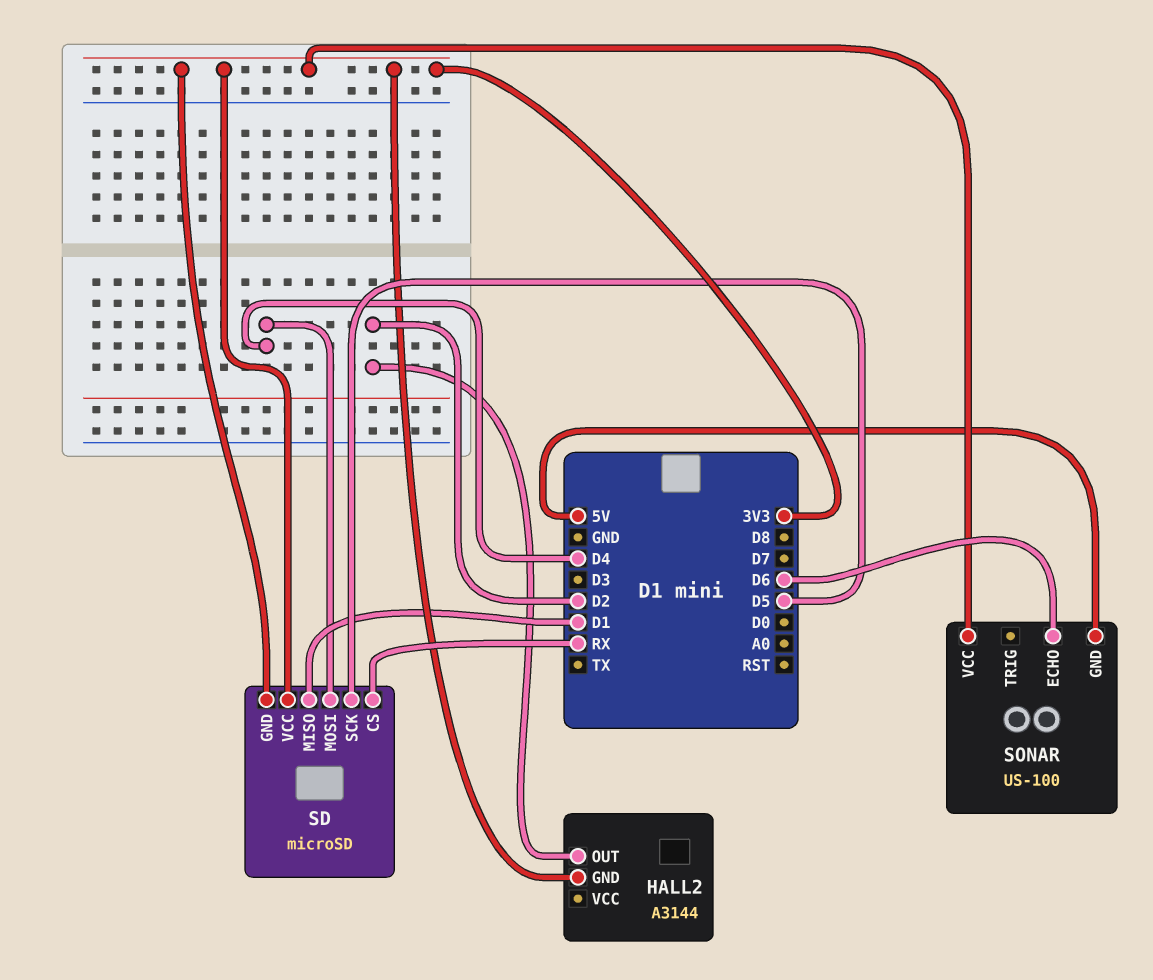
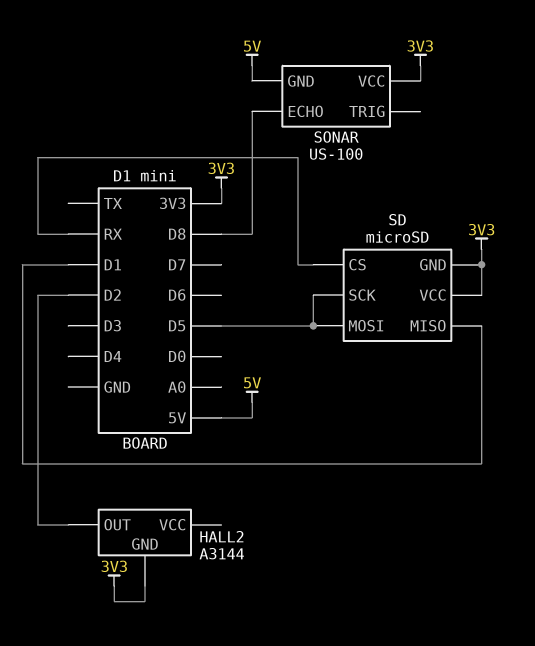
SD pin MOSI: D4 -> D5
SONAR pin ECHO: D6 -> D8

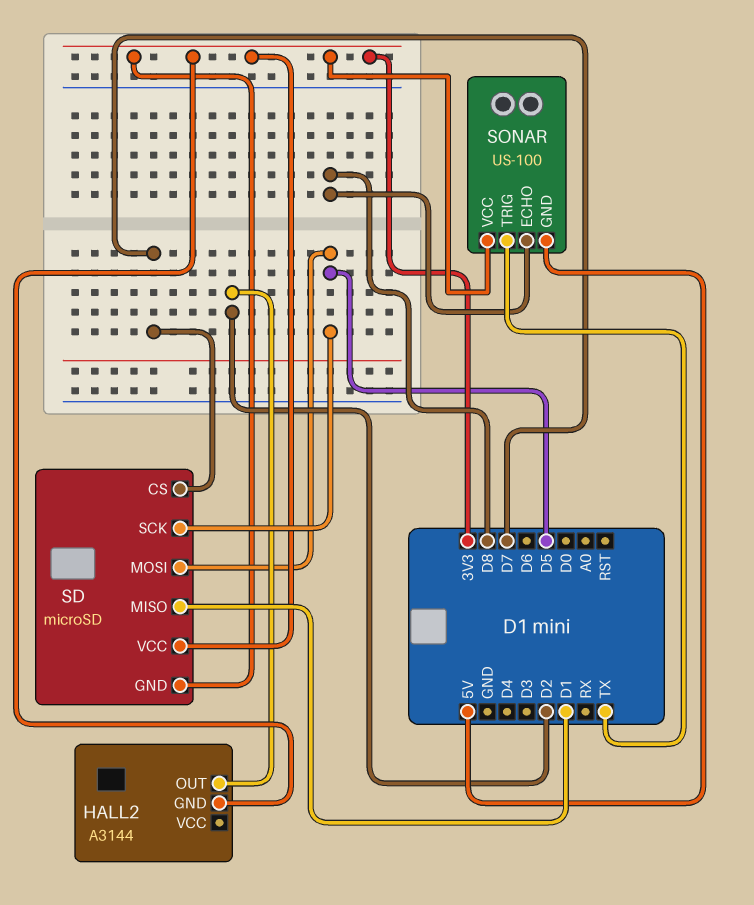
SD pin CS: RX -> D7
SONAR pin TRIG: none -> TX

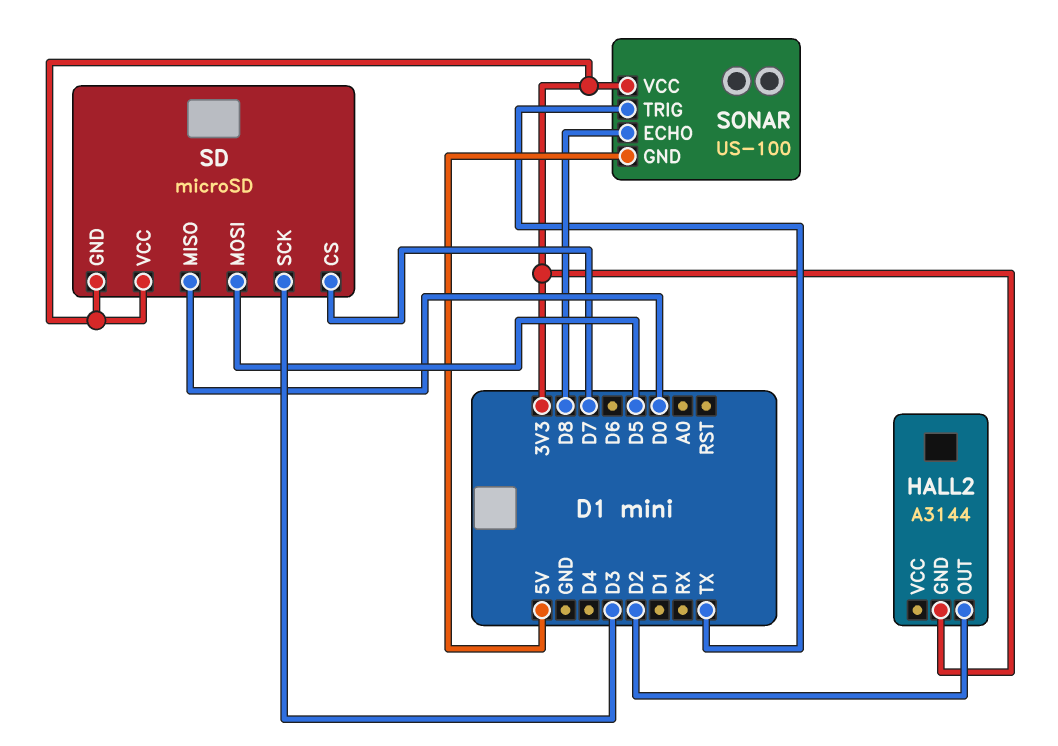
SD pin MISO: D1 -> D0
SD pin SCK: D5 -> D3

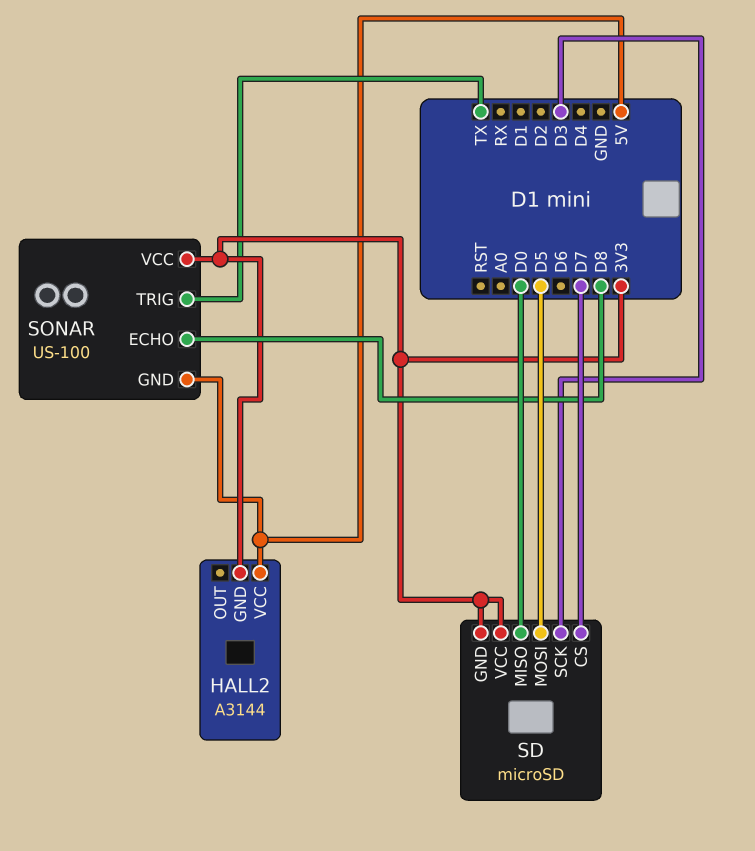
HALL2 pin OUT: D2 -> none
HALL2 pin VCC: none -> 5V

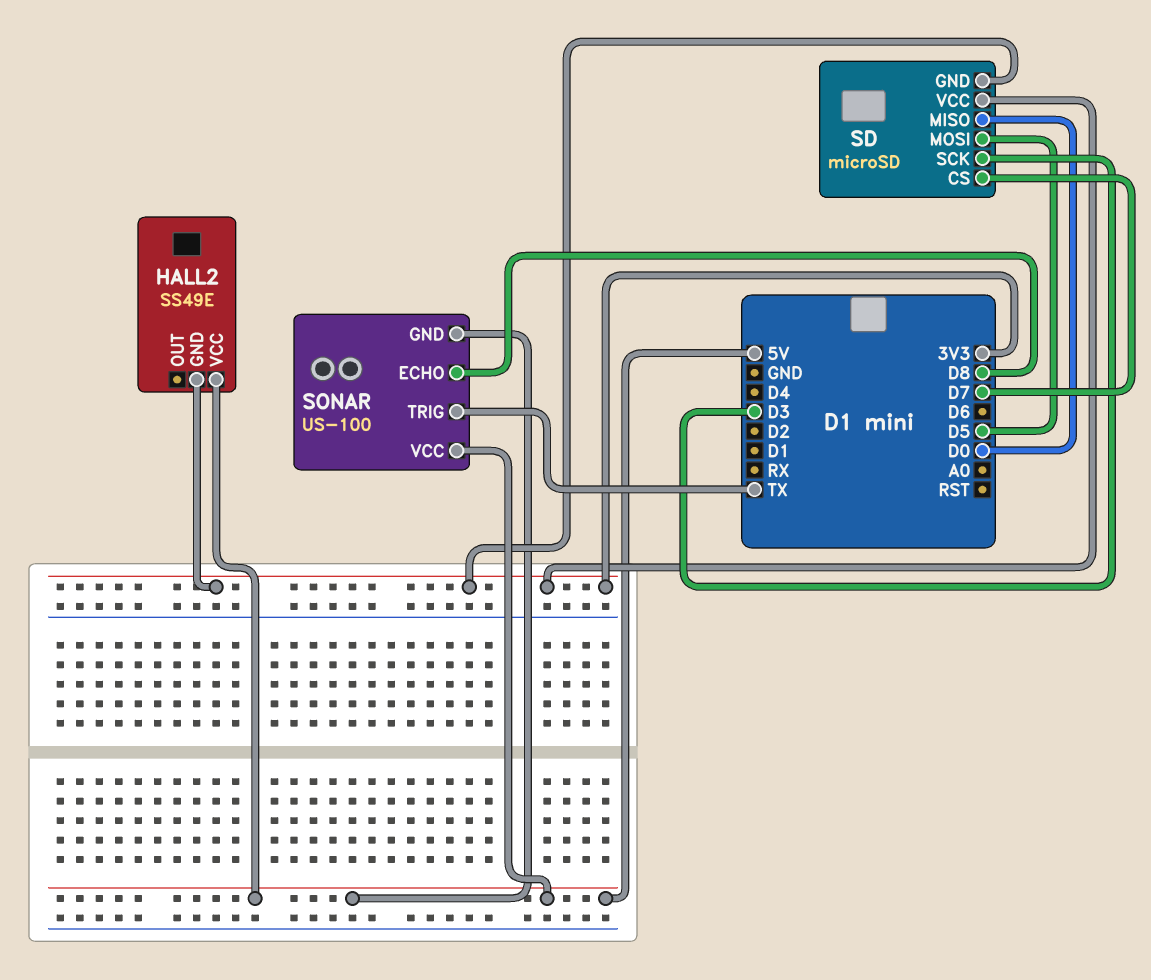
HALL2: A3144 -> SS49E
SONAR pin VCC: 3V3 -> 5V

